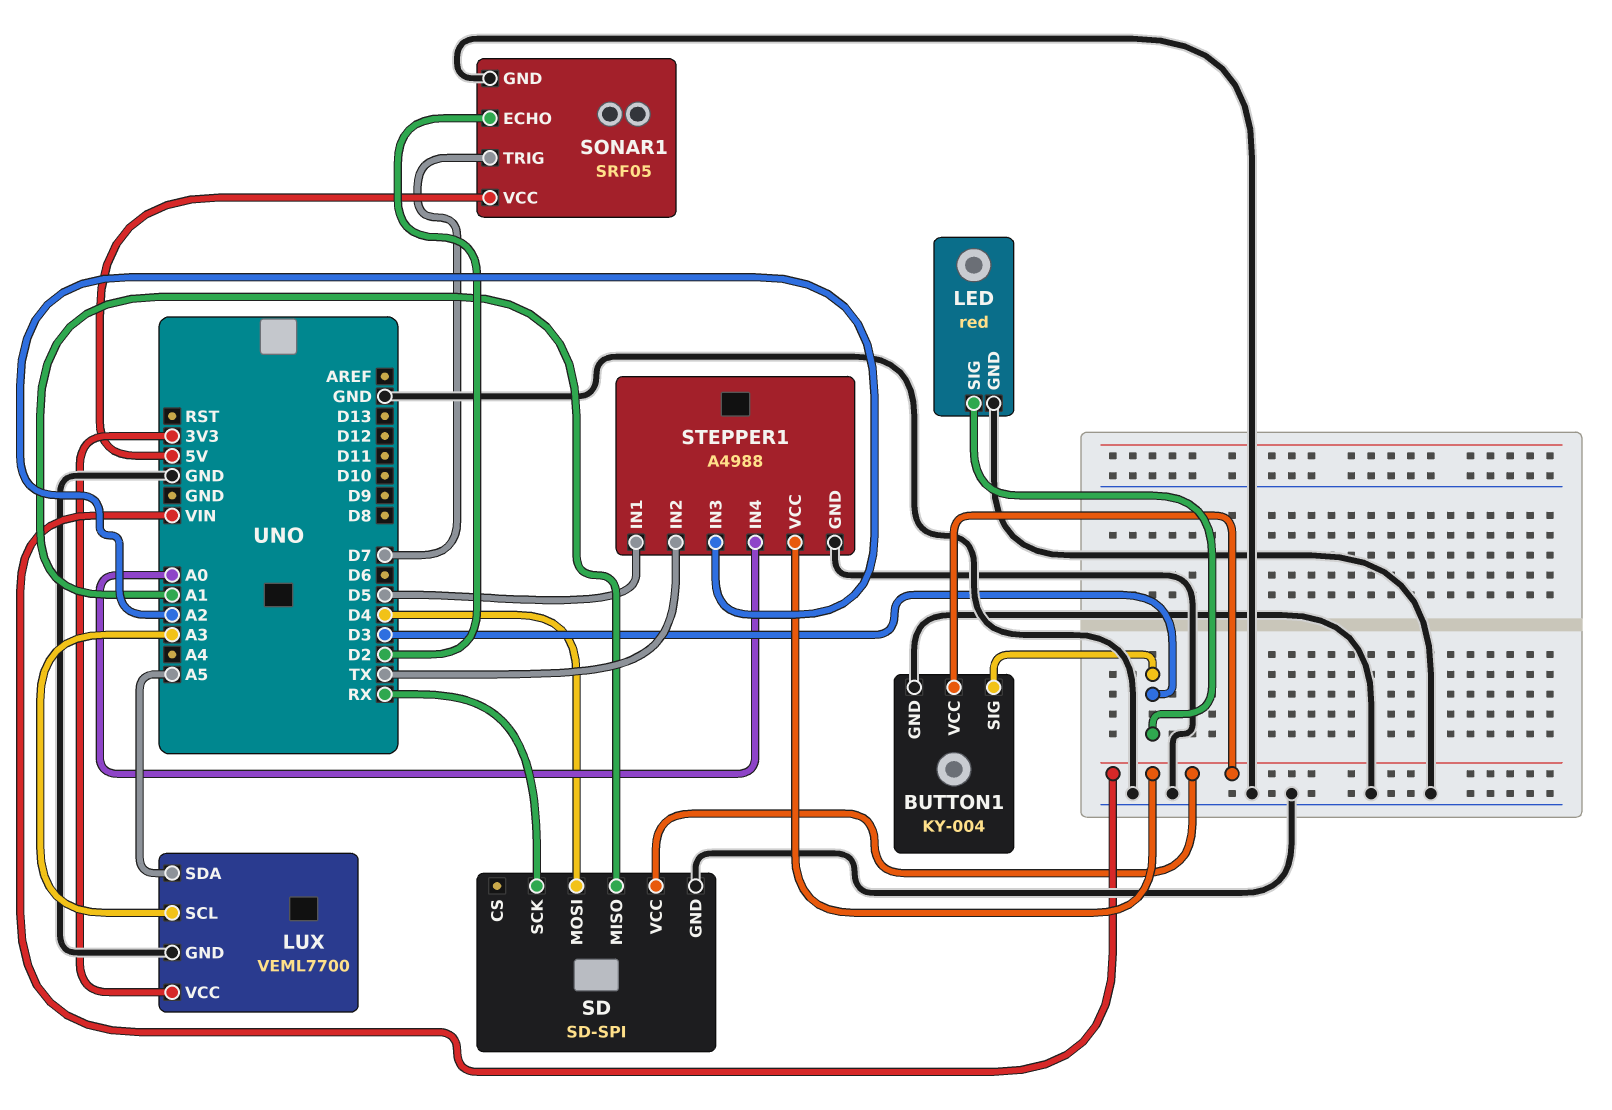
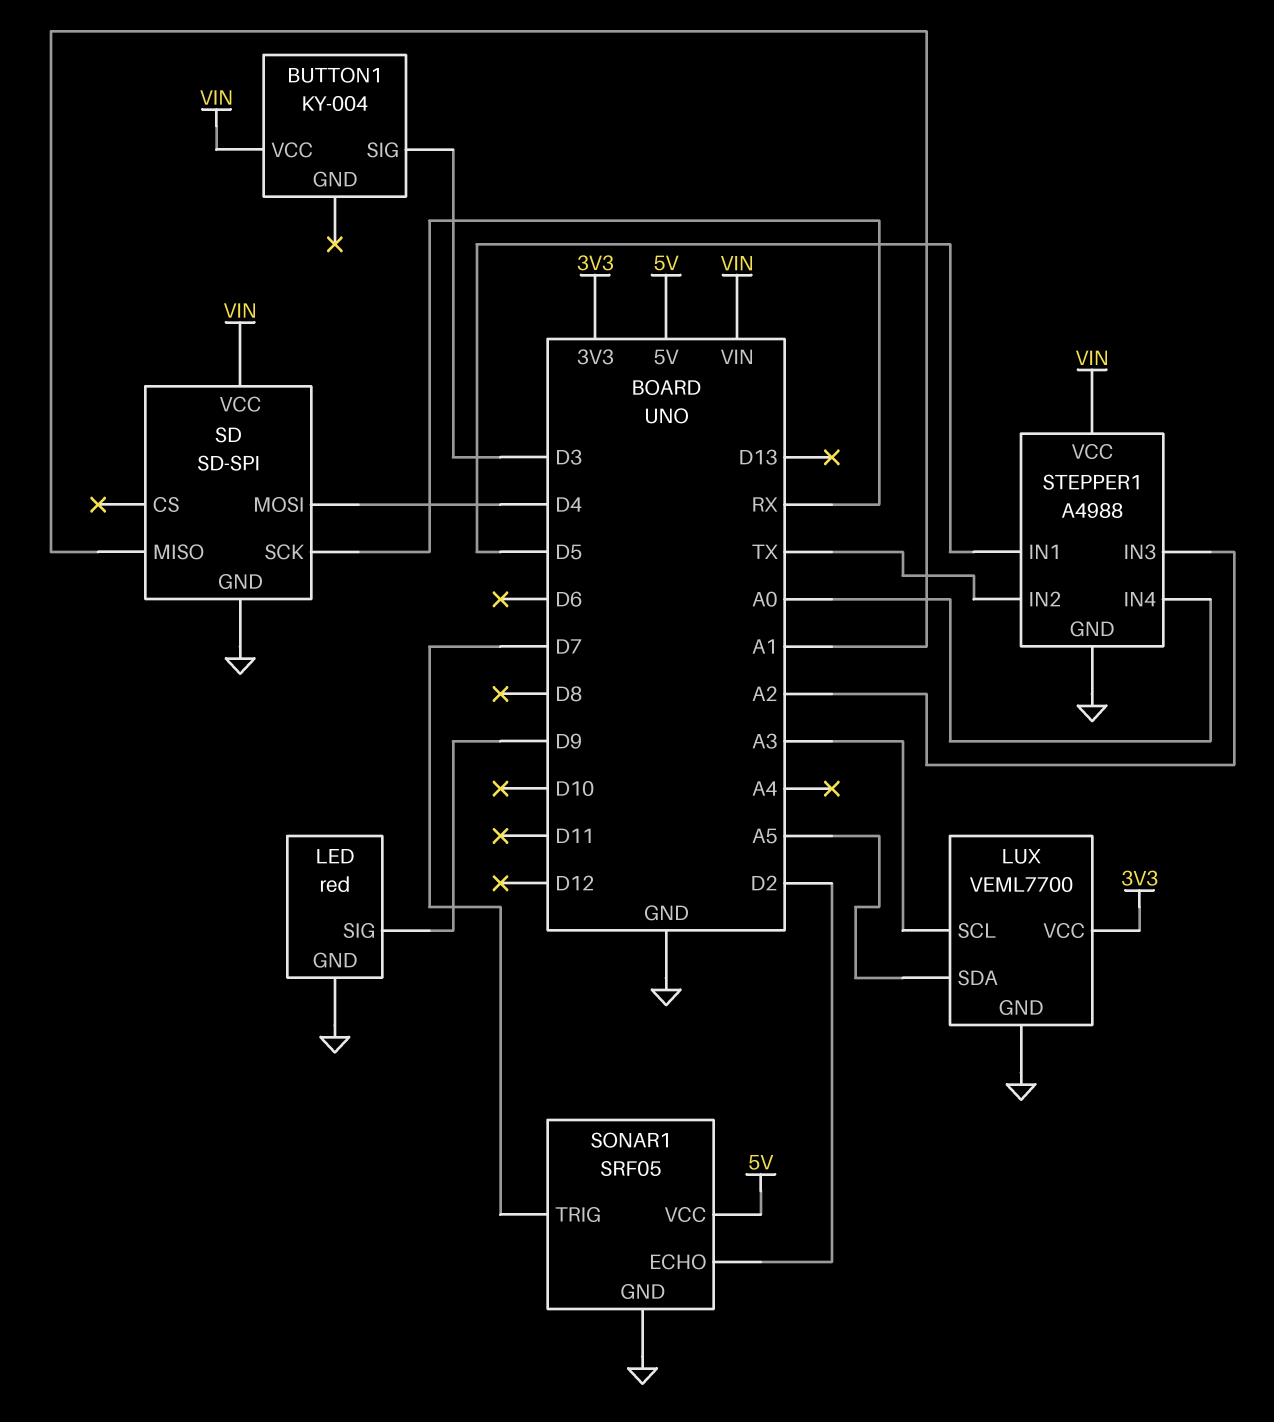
BUTTON1 pin GND: GND -> none
LED pin SIG: D3 -> D9

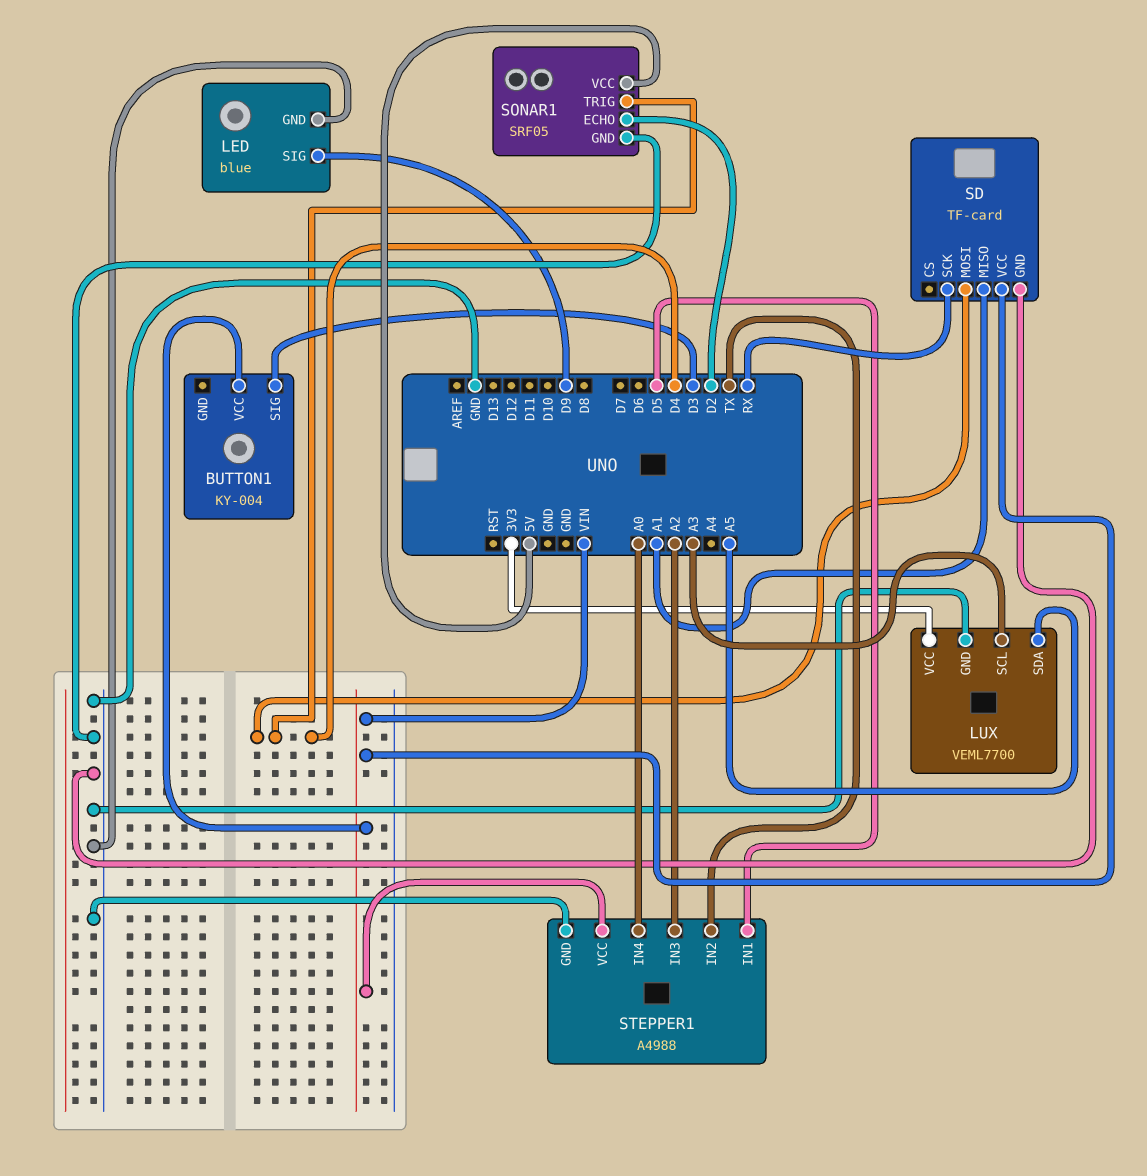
LED: red -> blue
SD: SD-SPI -> TF-card
SONAR1 pin TRIG: D7 -> D4

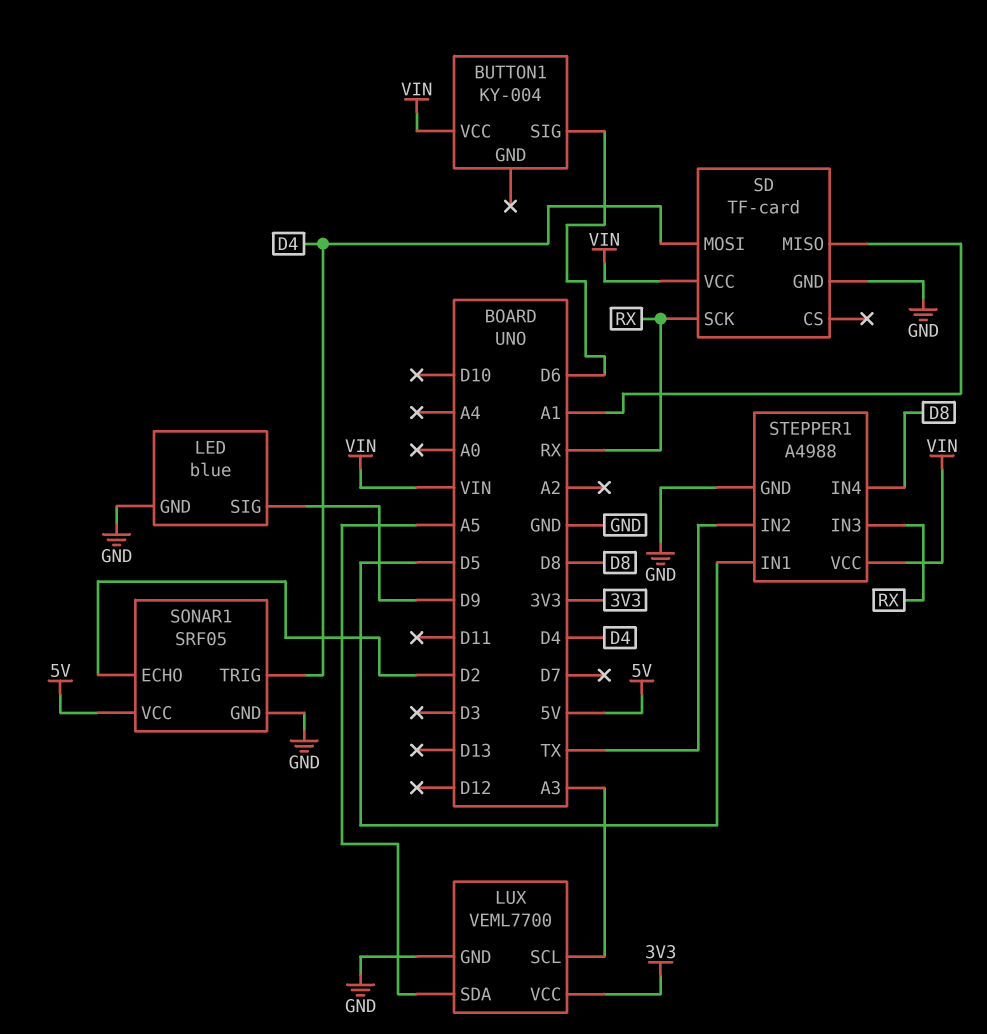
BUTTON1 pin SIG: D3 -> D6
STEPPER1 pin IN3: A2 -> RX
STEPPER1 pin IN4: A0 -> D8

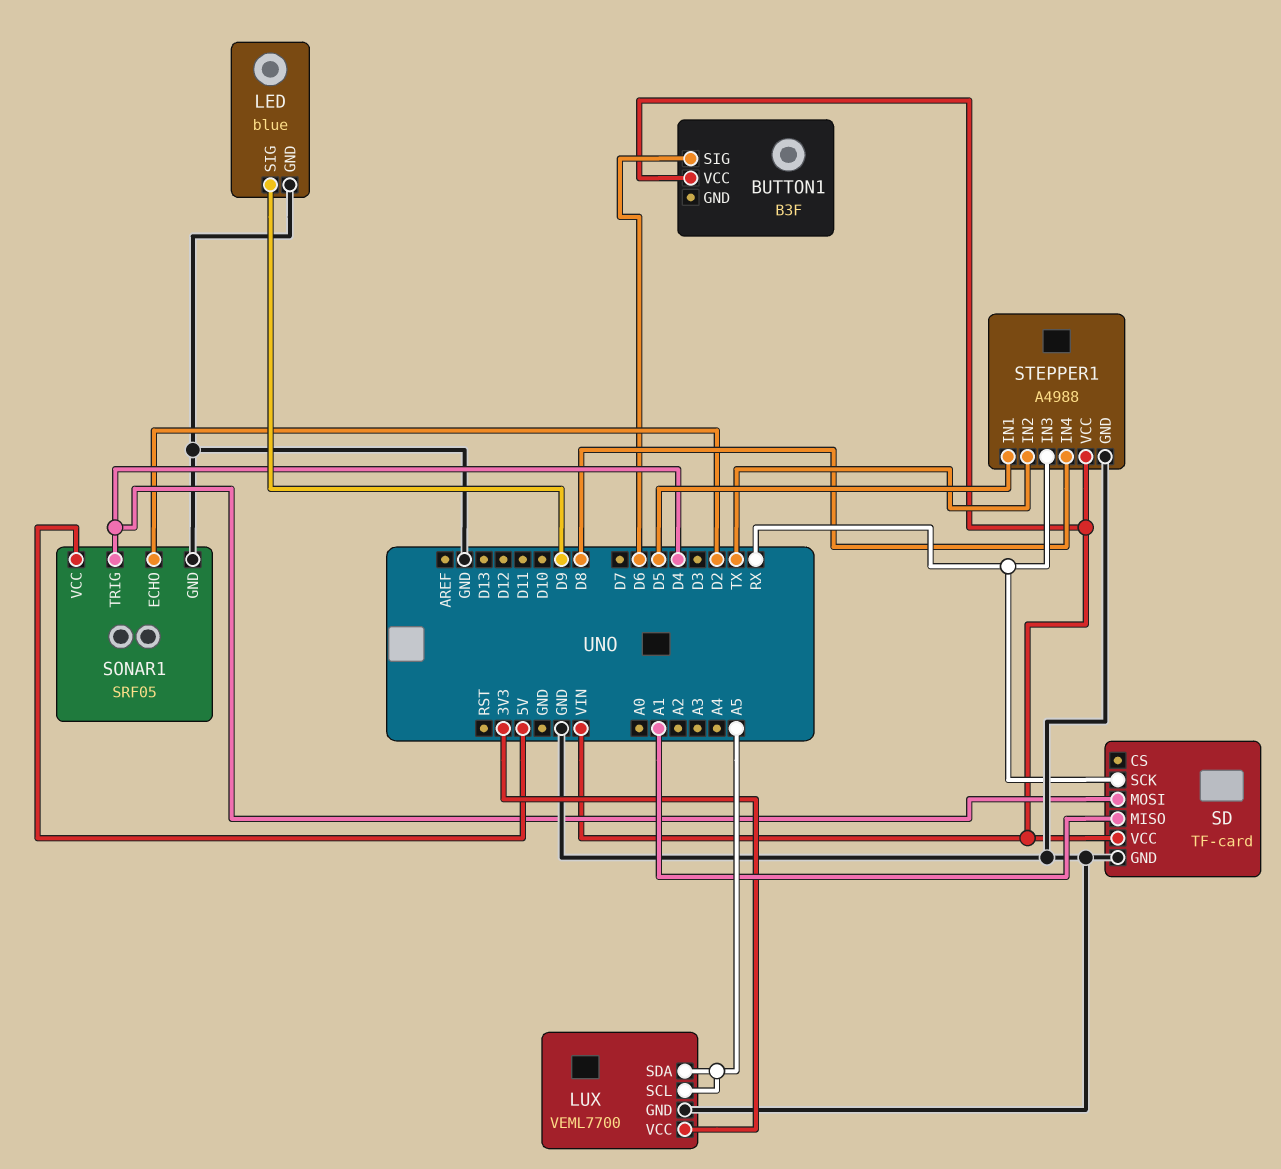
BUTTON1: KY-004 -> B3F
LUX pin SCL: A3 -> A5

